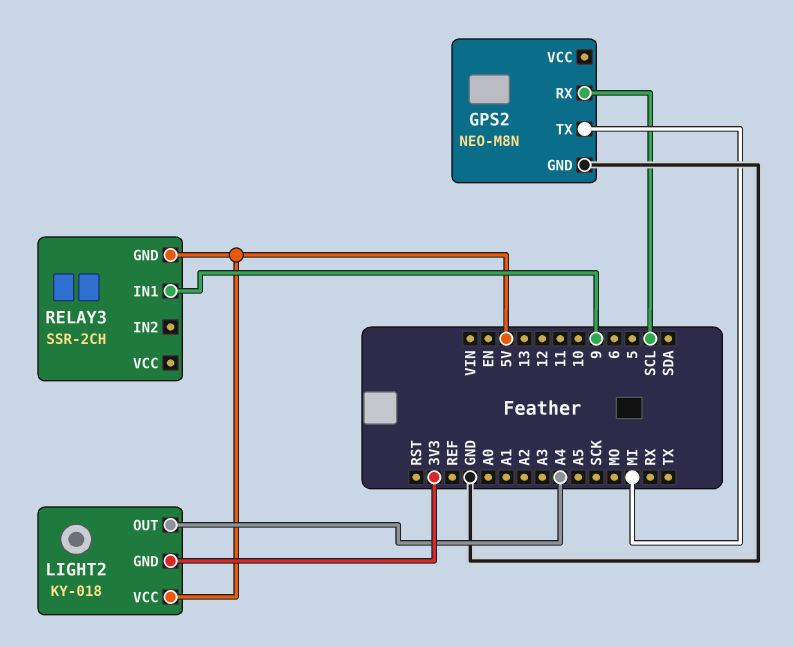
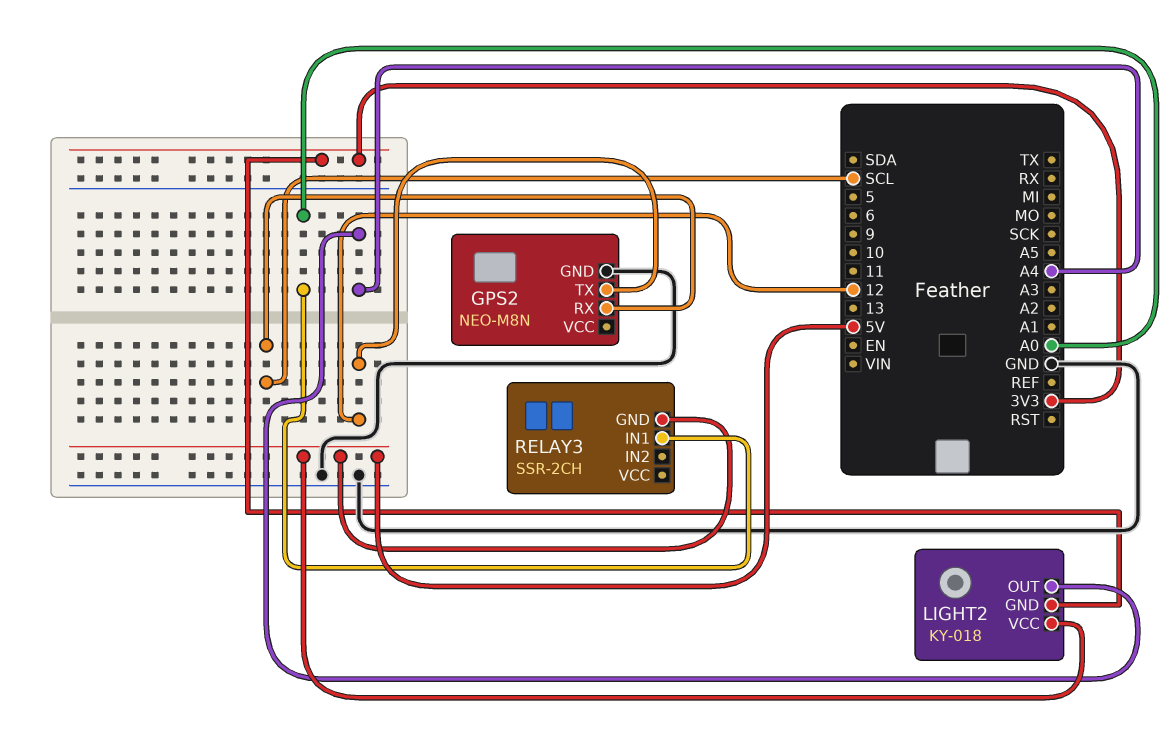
GPS2 pin TX: MI -> 12
RELAY3 pin IN1: 9 -> A0

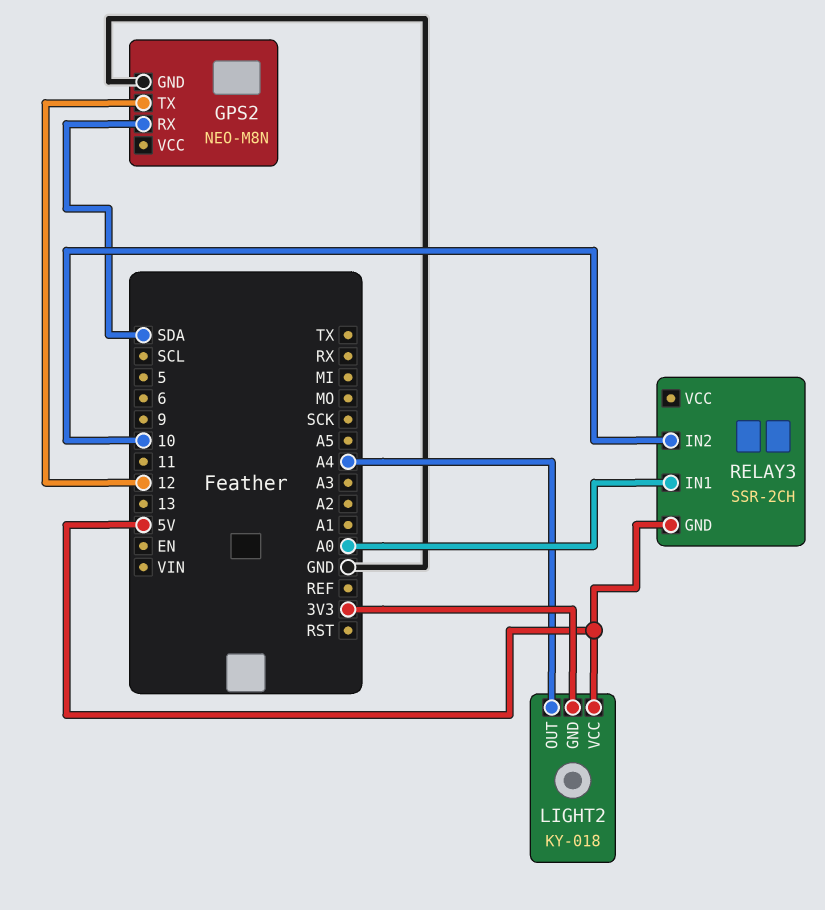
GPS2 pin RX: SCL -> SDA
RELAY3 pin IN2: none -> 10

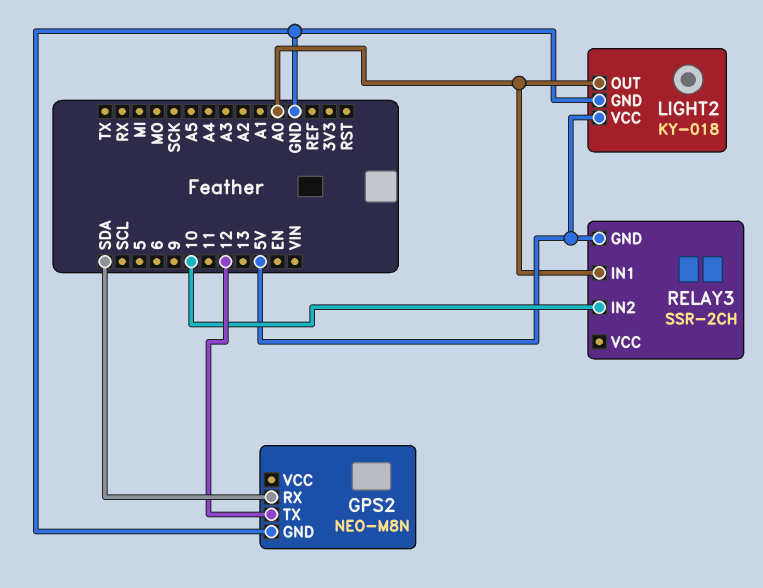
LIGHT2 pin GND: 3V3 -> GND
LIGHT2 pin OUT: A4 -> A0

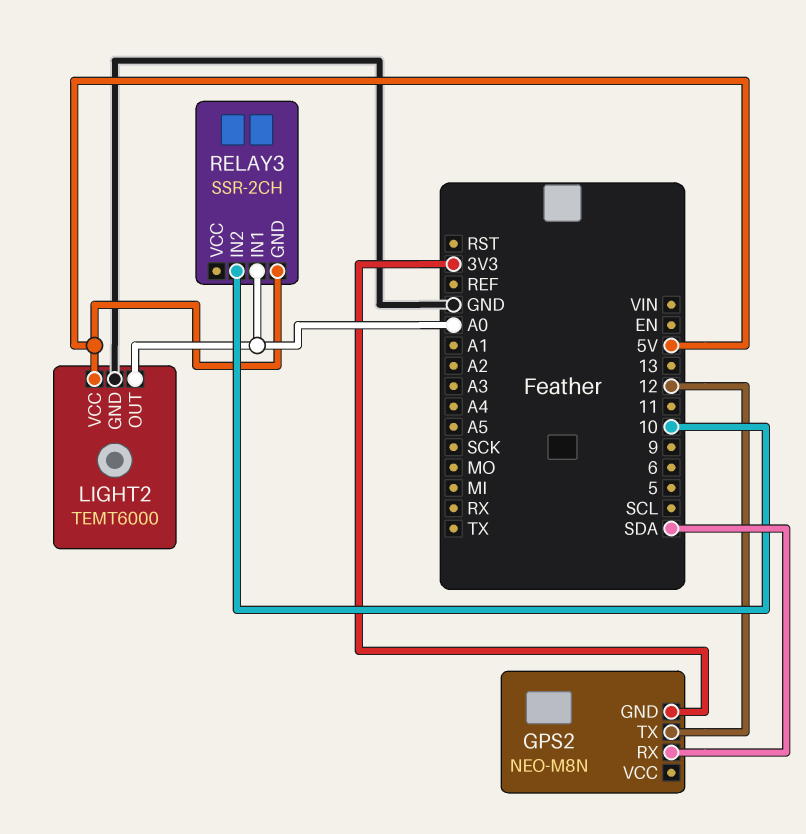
GPS2 pin GND: GND -> 3V3
LIGHT2: KY-018 -> TEMT6000

